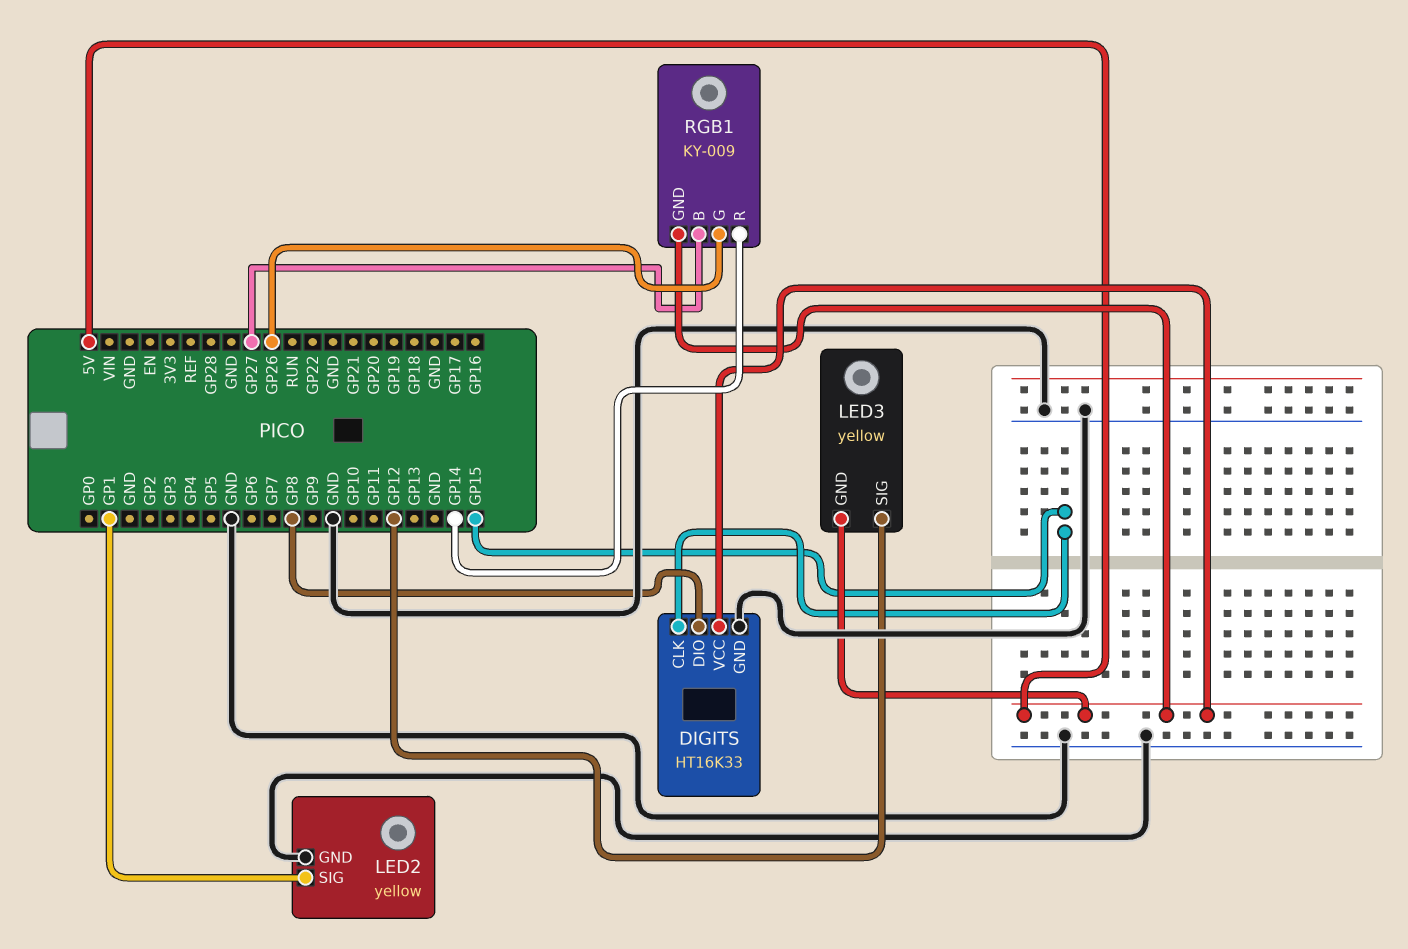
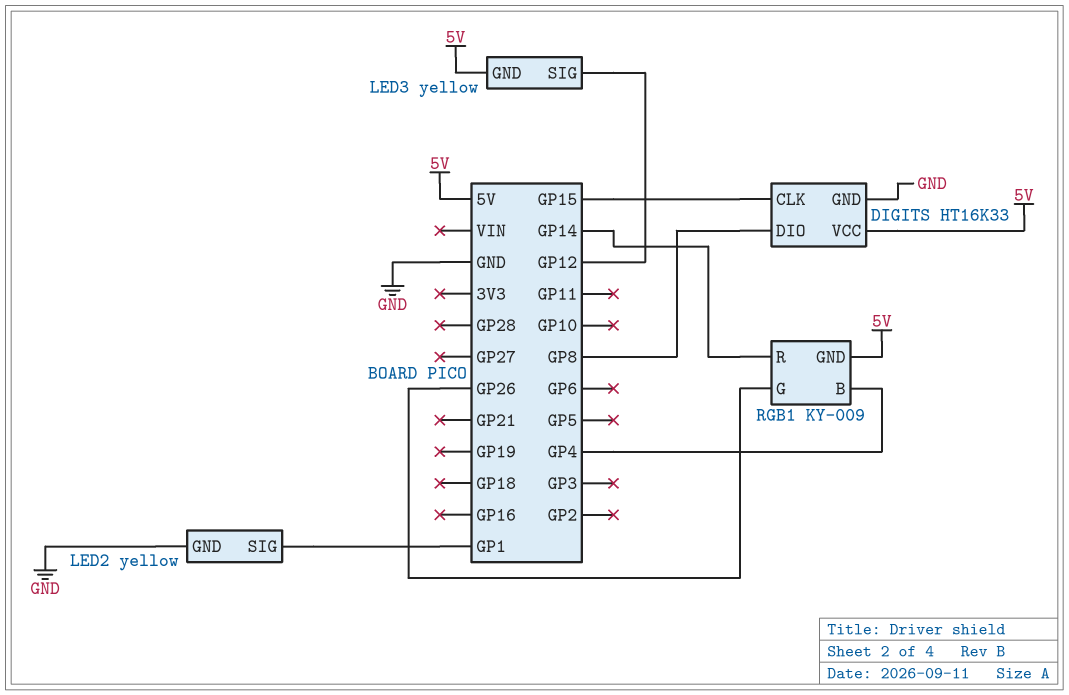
RGB1 pin B: GP27 -> GP4

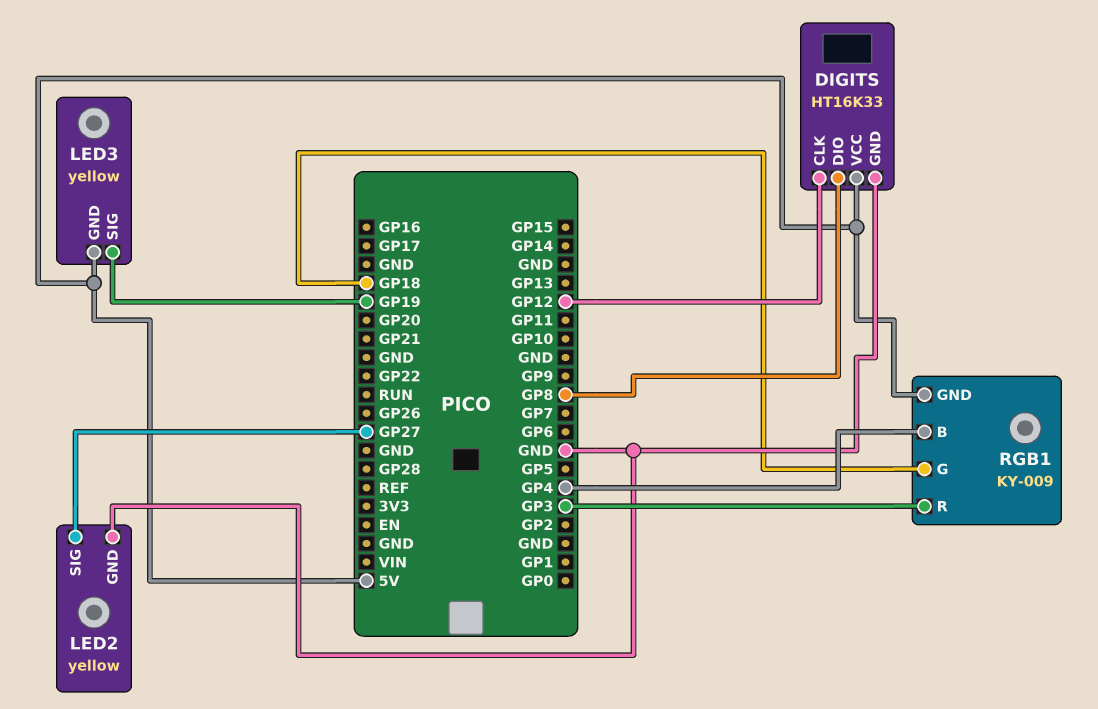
DIGITS pin CLK: GP15 -> GP12
LED2 pin SIG: GP1 -> GP27
LED3 pin SIG: GP12 -> GP19
RGB1 pin G: GP26 -> GP18
RGB1 pin R: GP14 -> GP3

